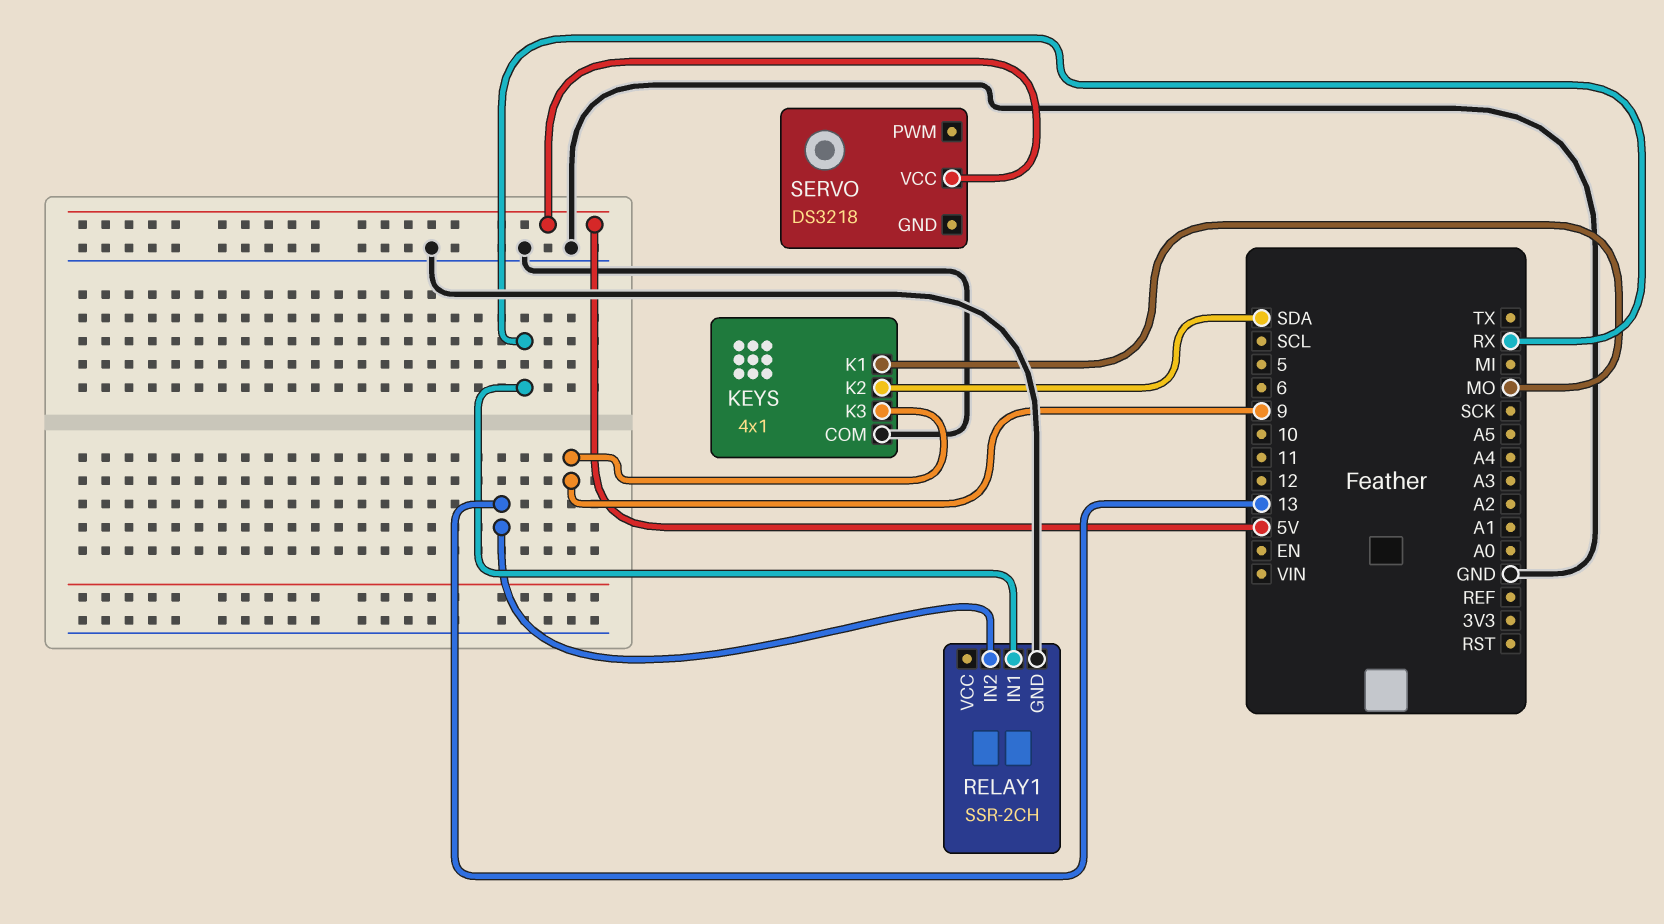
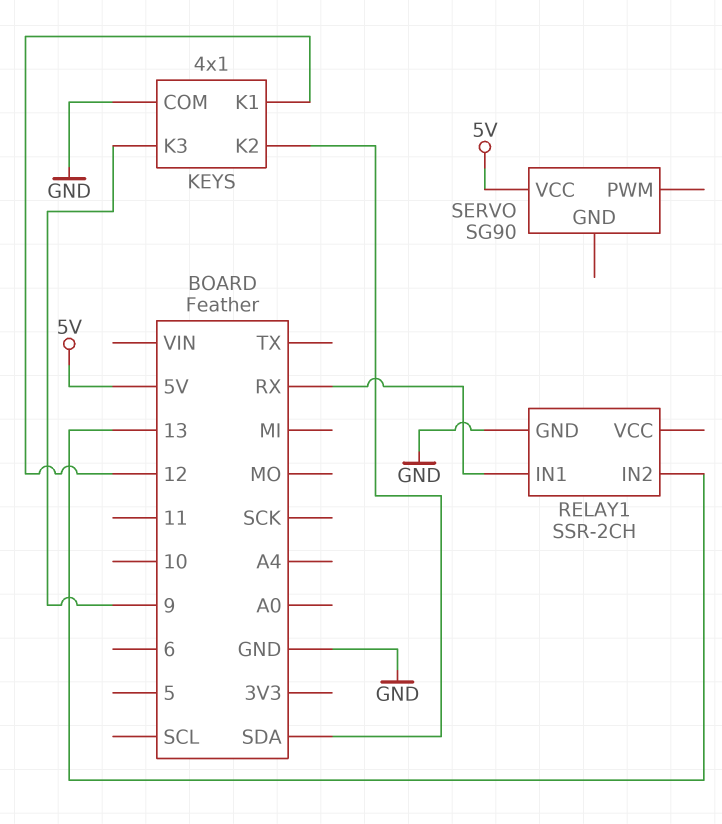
KEYS pin K1: MO -> 12
SERVO: DS3218 -> SG90

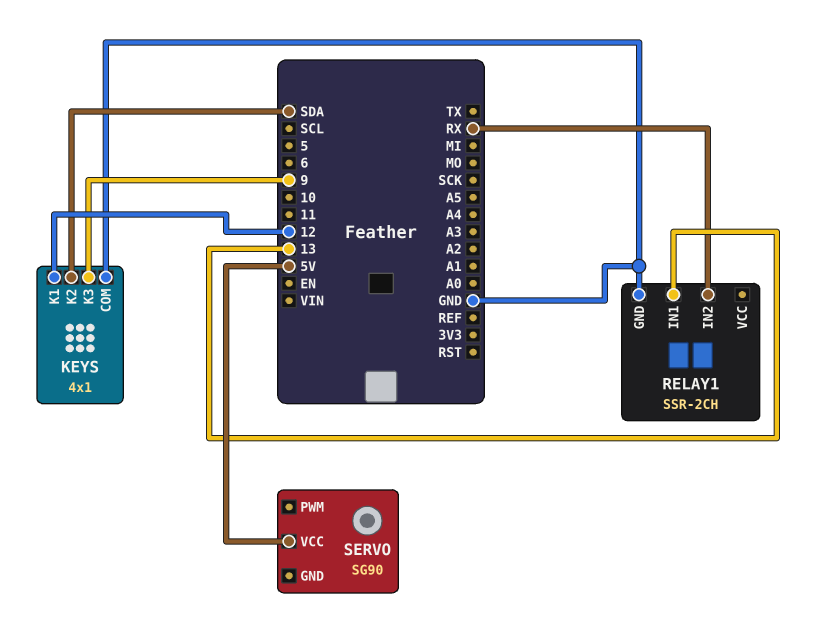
RELAY1 pin IN1: RX -> 13
RELAY1 pin IN2: 13 -> RX

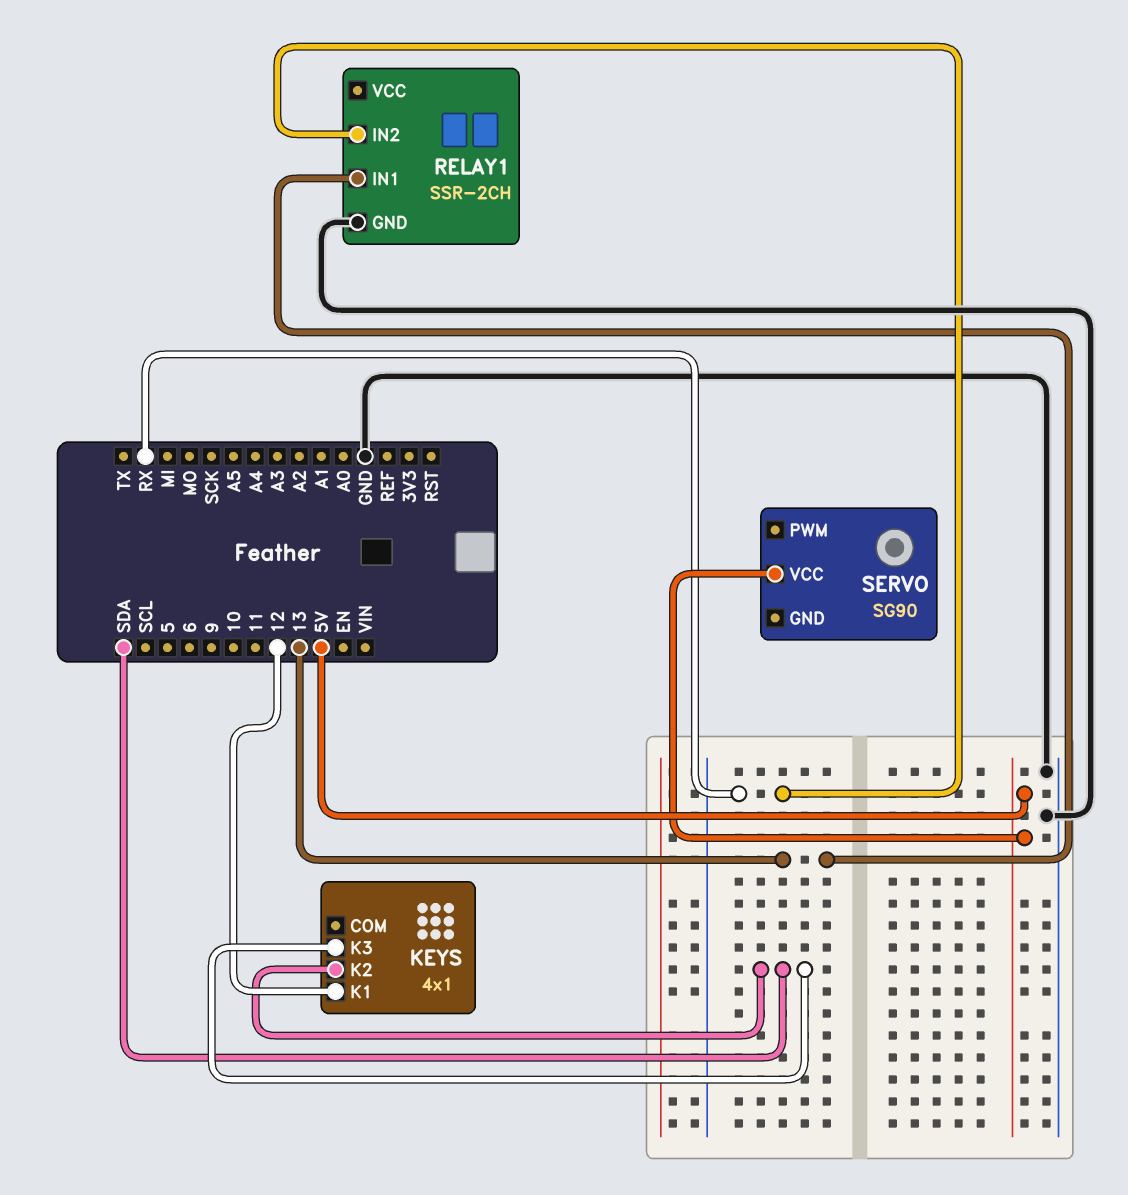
KEYS pin COM: GND -> none
KEYS pin K3: 9 -> SDA

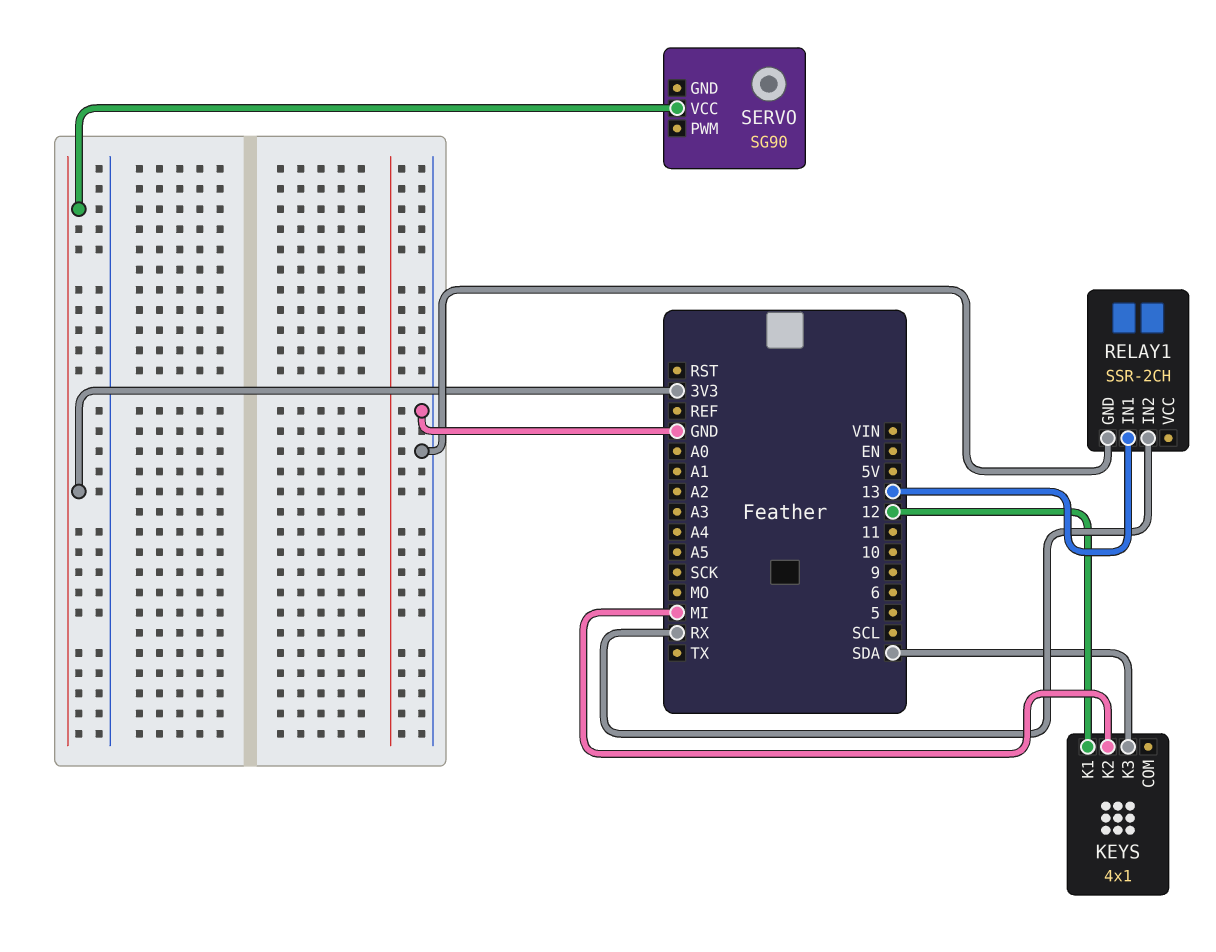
KEYS pin K2: SDA -> MI
SERVO pin VCC: 5V -> 3V3

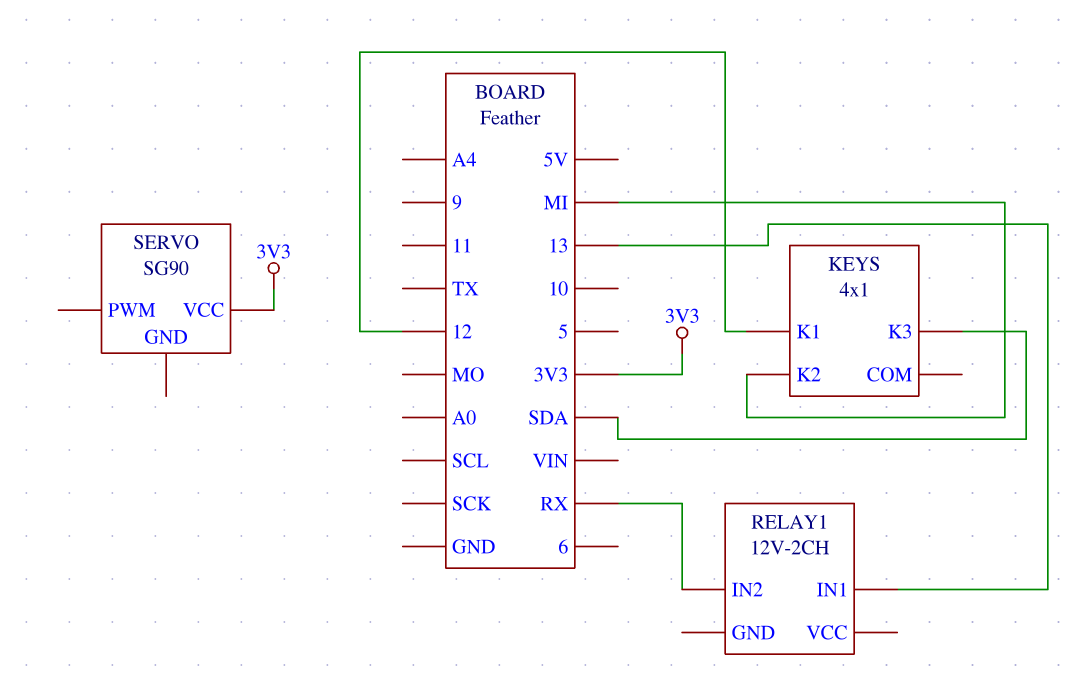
RELAY1: SSR-2CH -> 12V-2CH
RELAY1 pin GND: GND -> none

